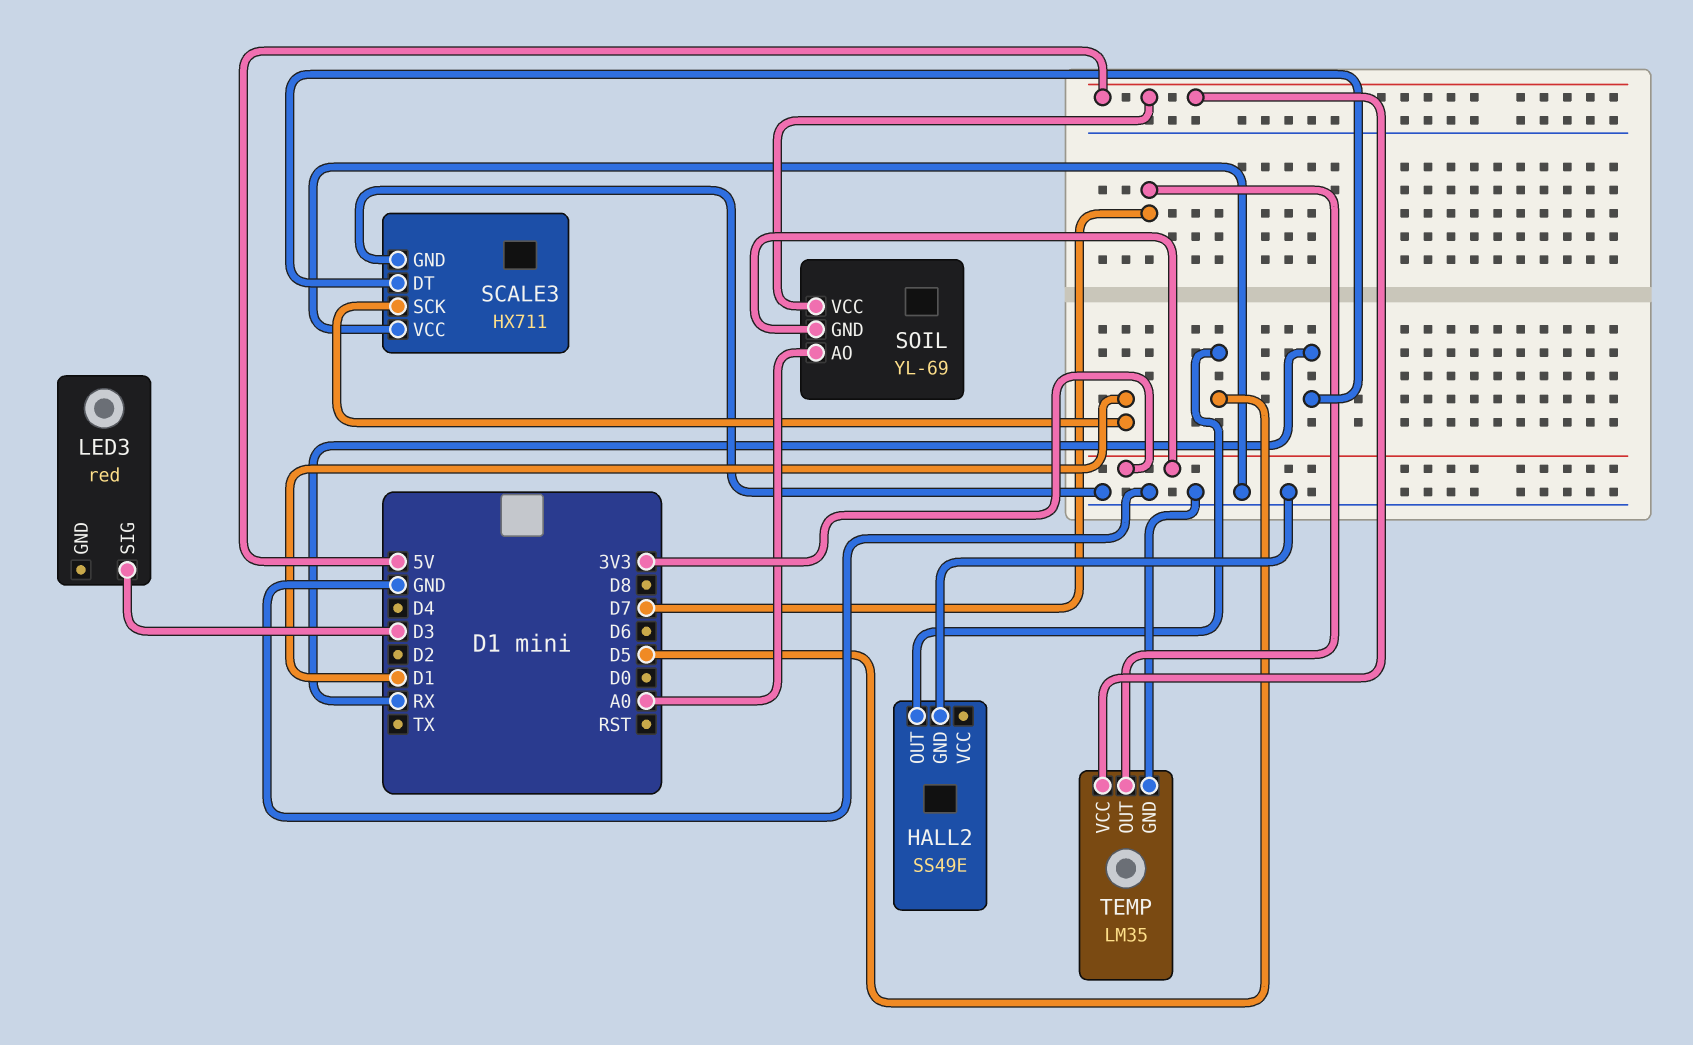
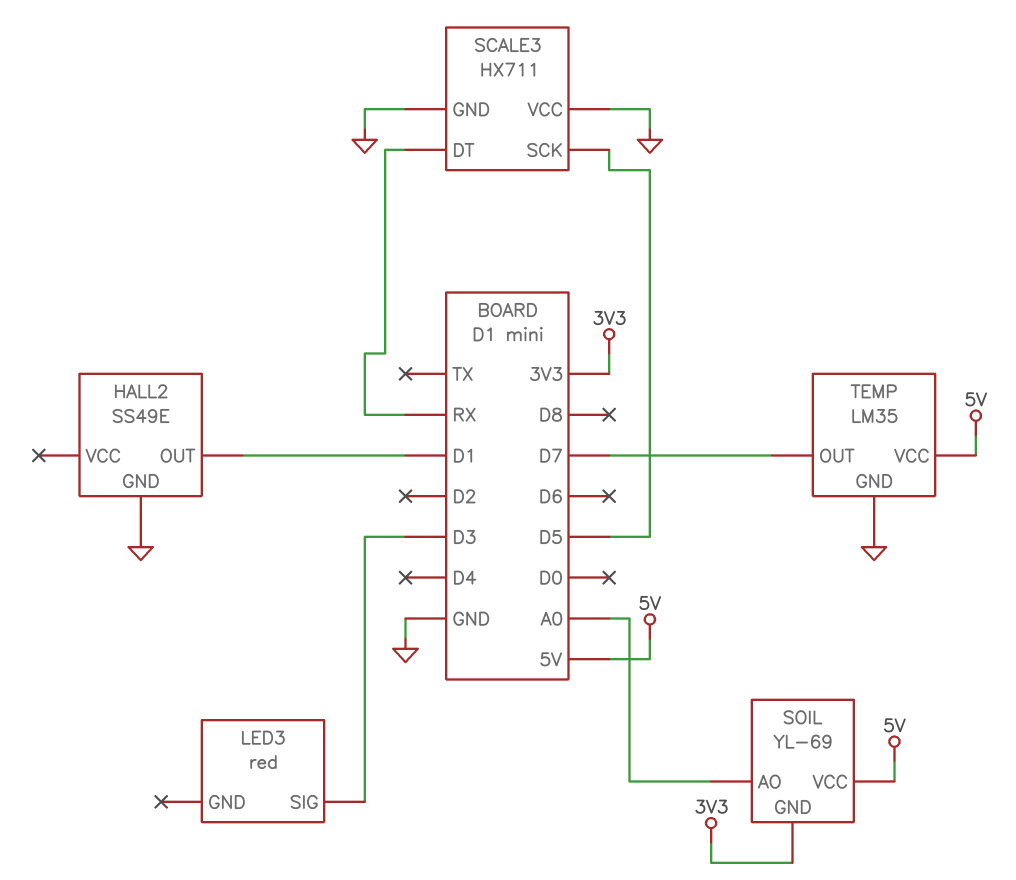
HALL2 pin OUT: D5 -> D1
SCALE3 pin SCK: D1 -> D5

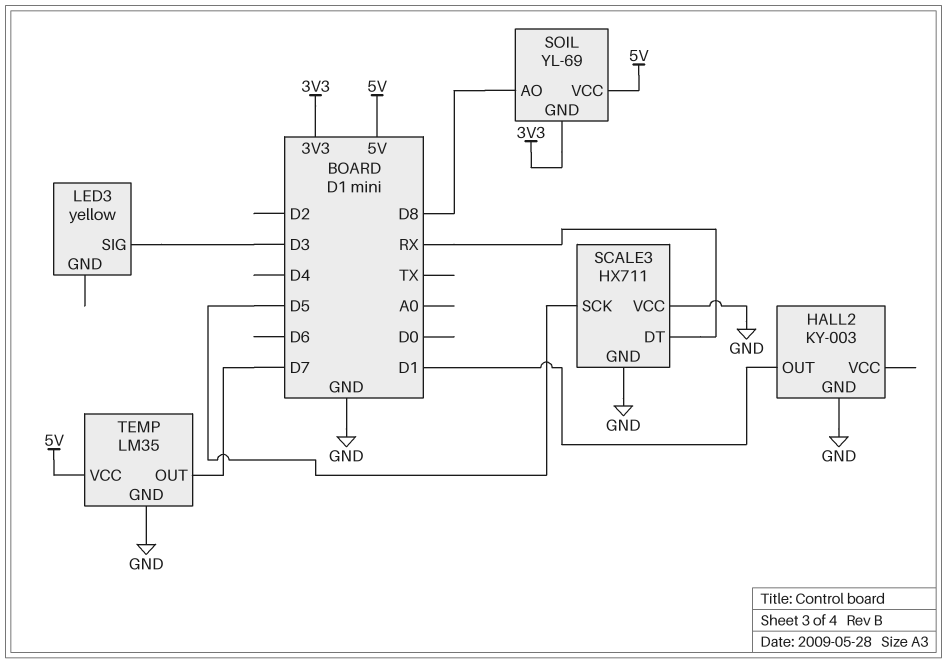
HALL2: SS49E -> KY-003
LED3: red -> yellow
SOIL pin AO: A0 -> D8

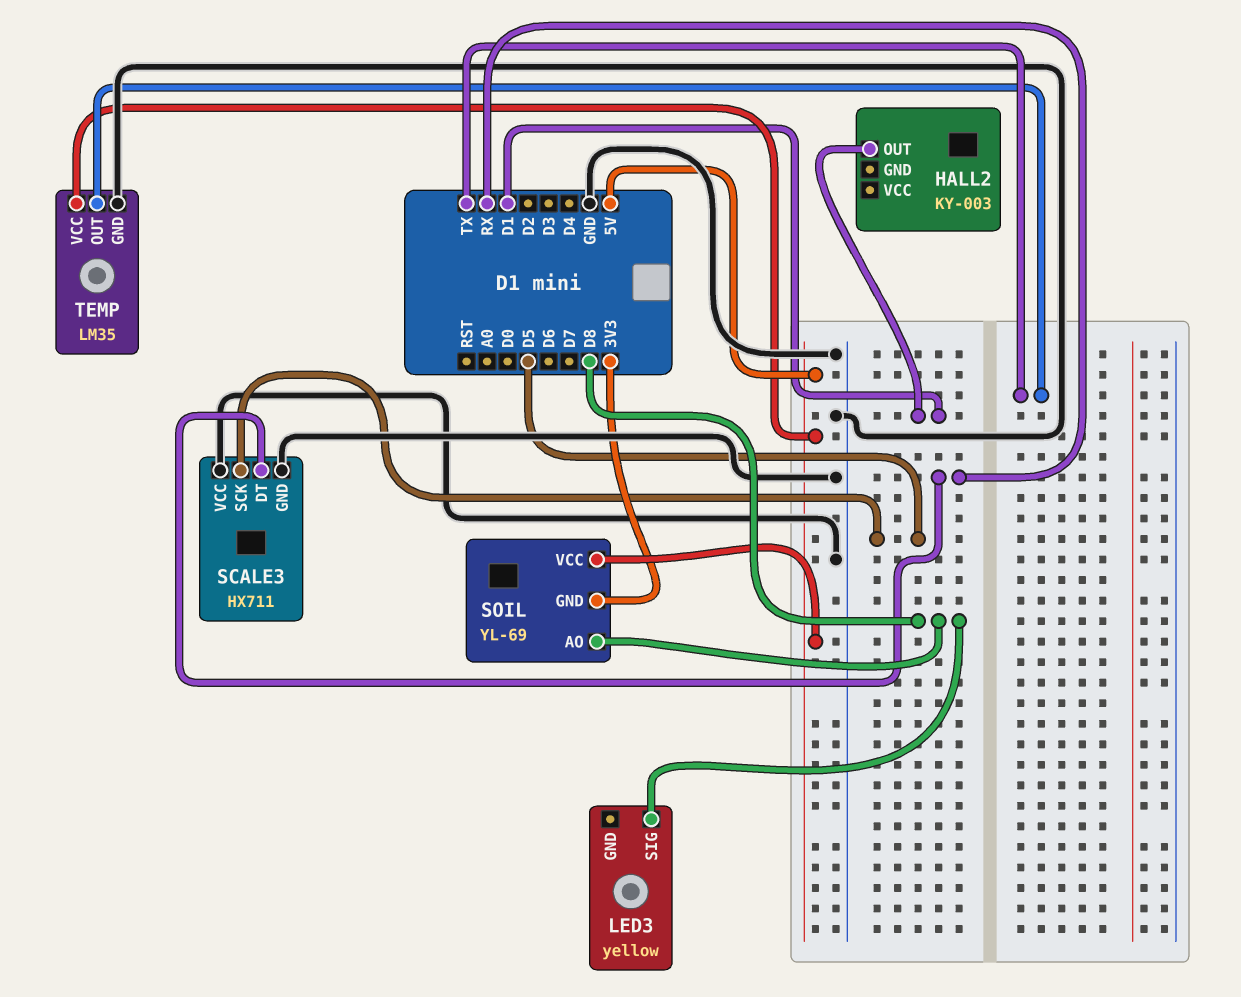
HALL2 pin GND: GND -> none
LED3 pin SIG: D3 -> D8
TEMP pin OUT: D7 -> TX

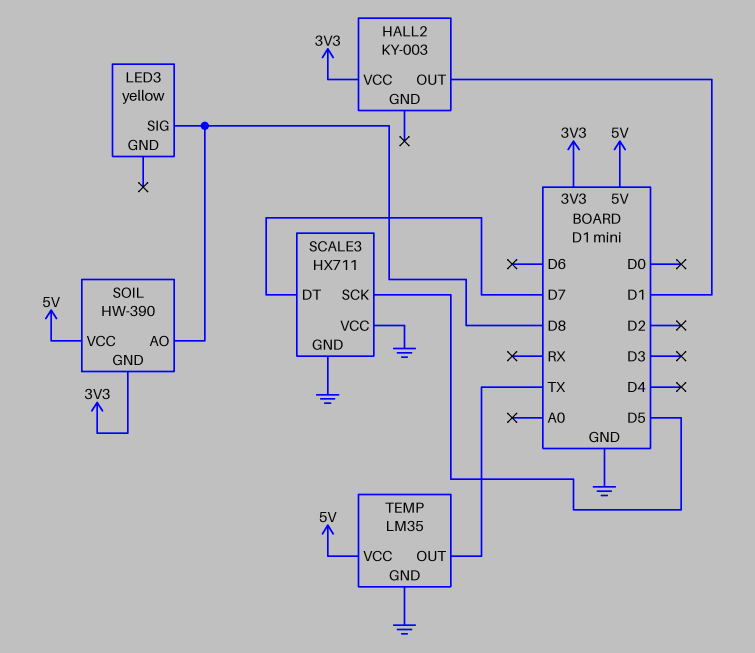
HALL2 pin VCC: none -> 3V3
SCALE3 pin DT: RX -> D7
SOIL: YL-69 -> HW-390

